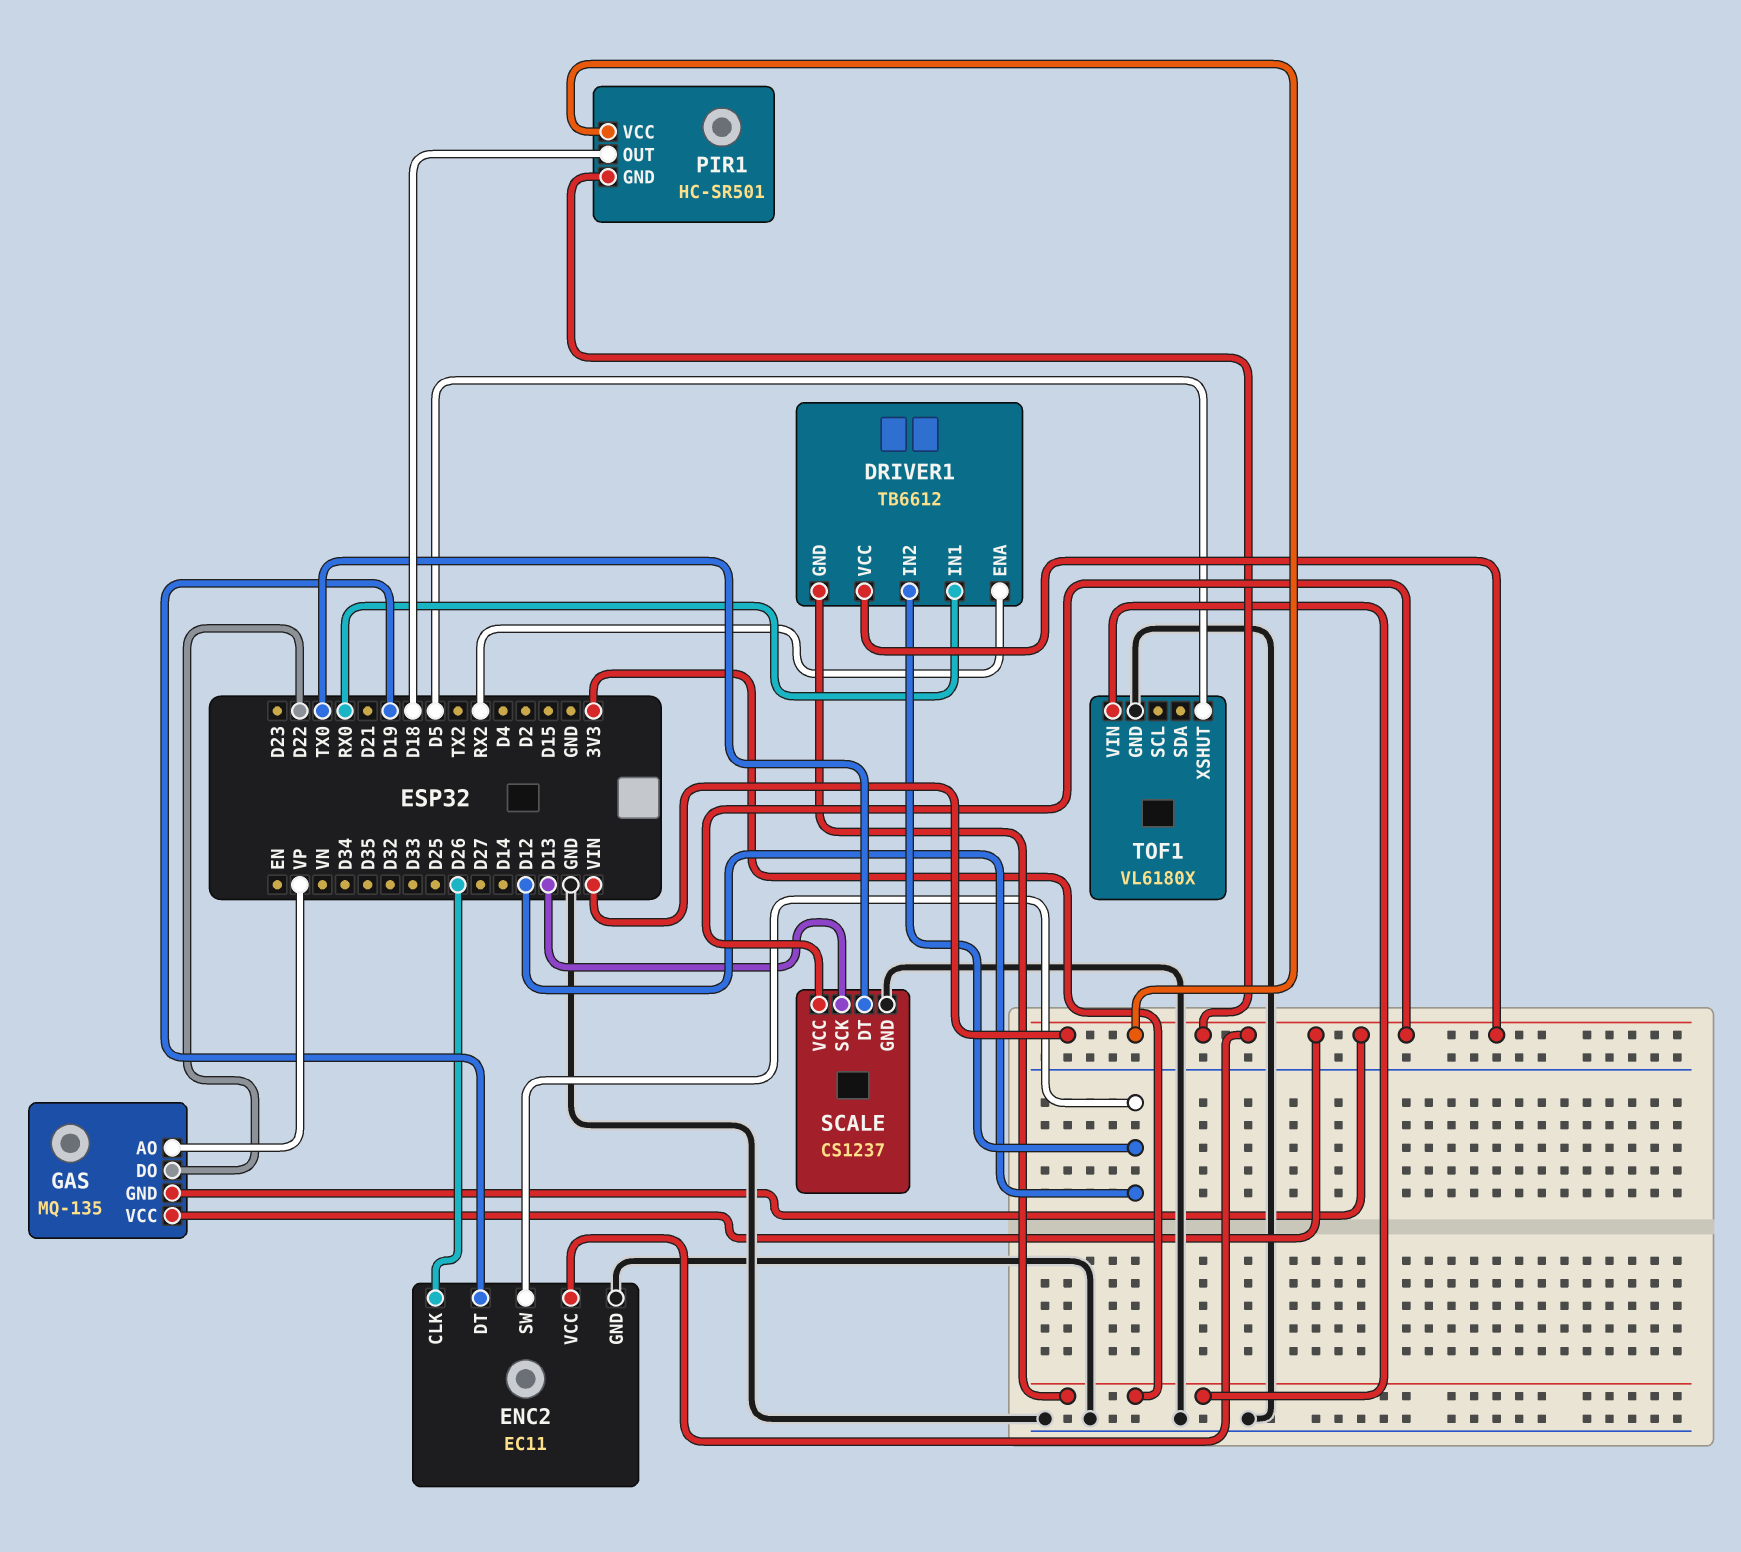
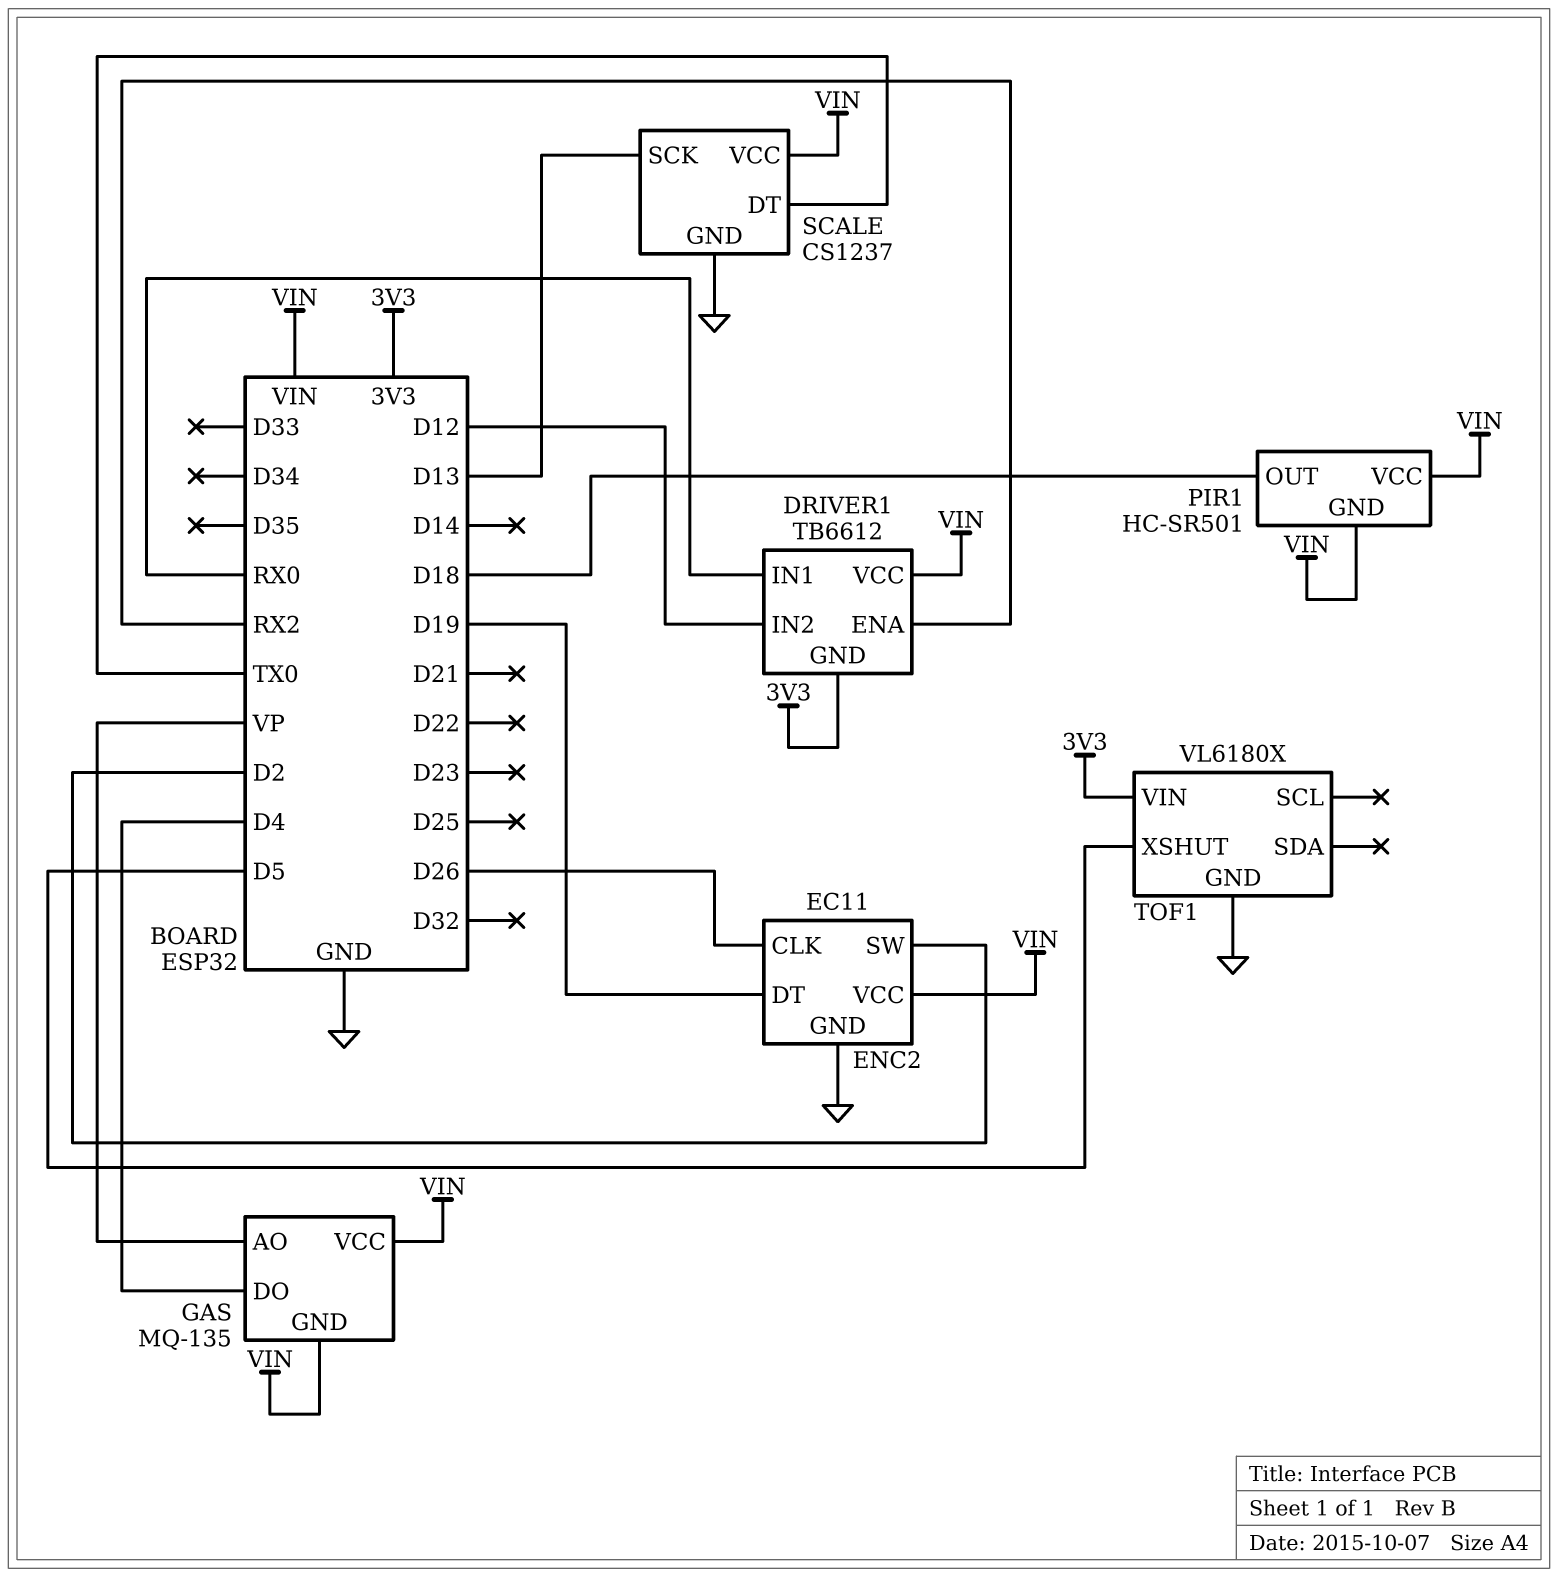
ENC2 pin SW: D12 -> D2
GAS pin DO: D22 -> D4

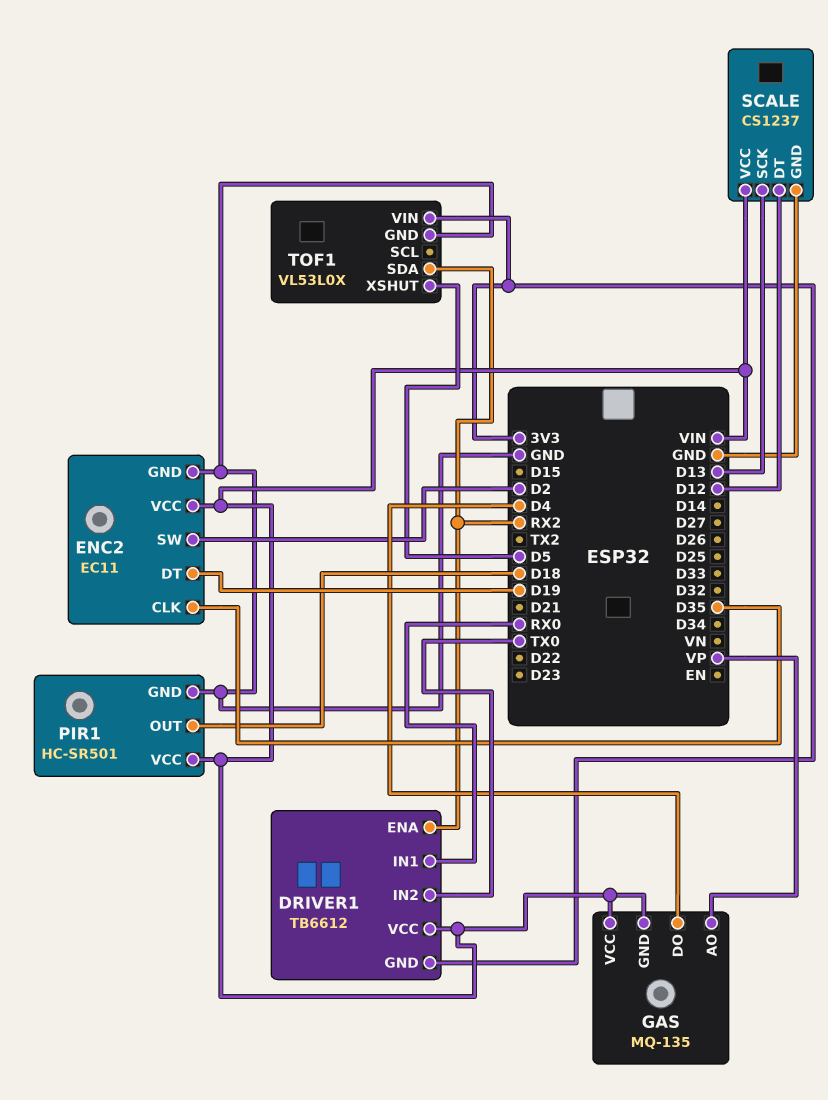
DRIVER1 pin IN2: D12 -> TX0
ENC2 pin CLK: D26 -> D35
PIR1 pin GND: VIN -> GND
SCALE pin DT: TX0 -> D12
TOF1: VL6180X -> VL53L0X
TOF1 pin SDA: none -> RX2

